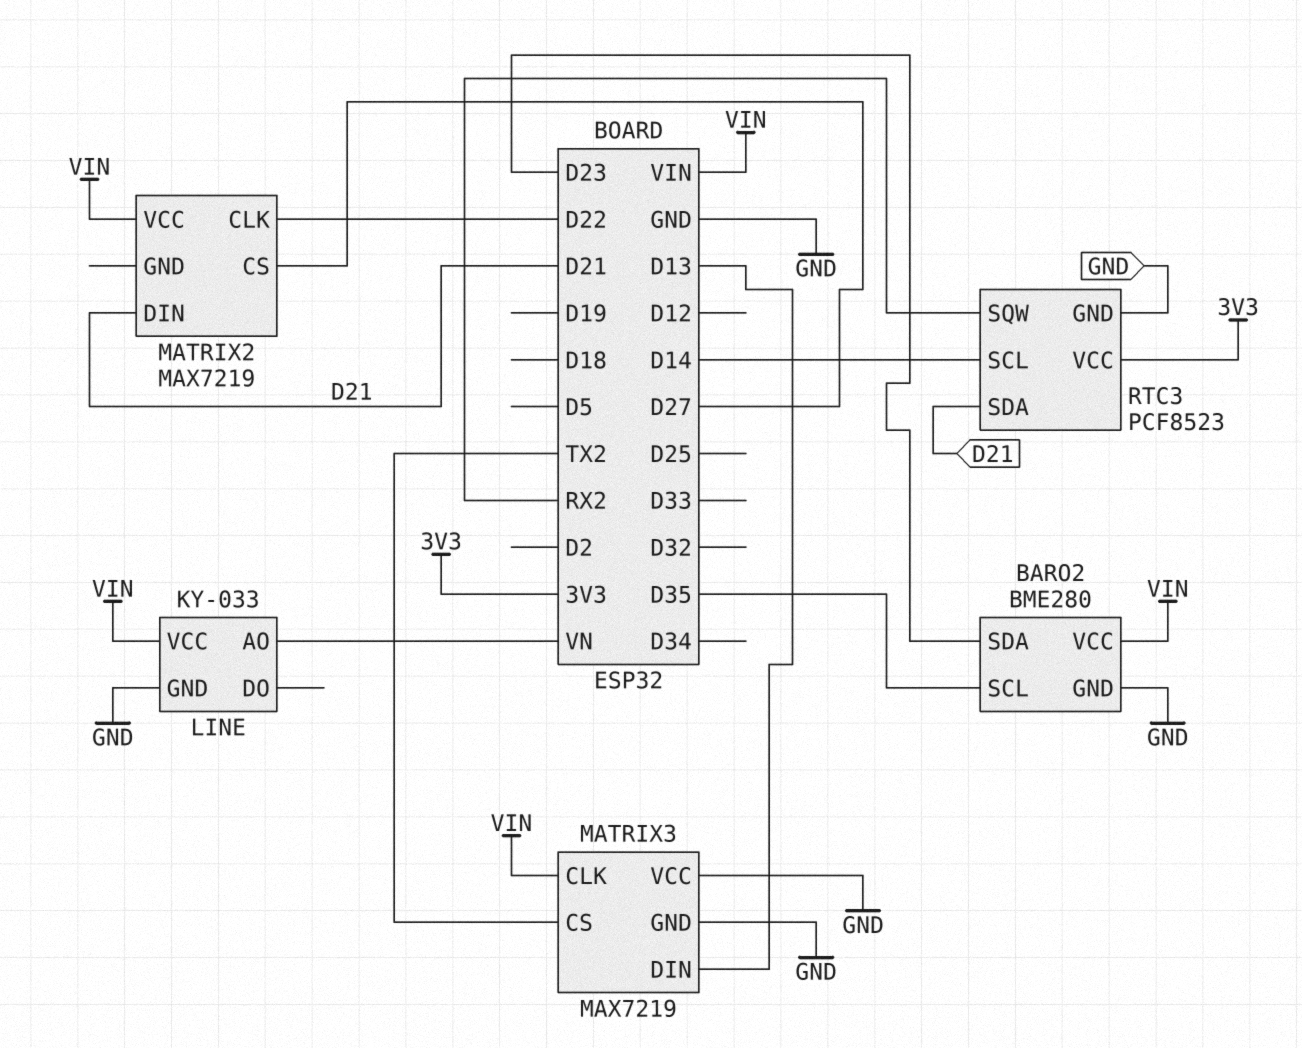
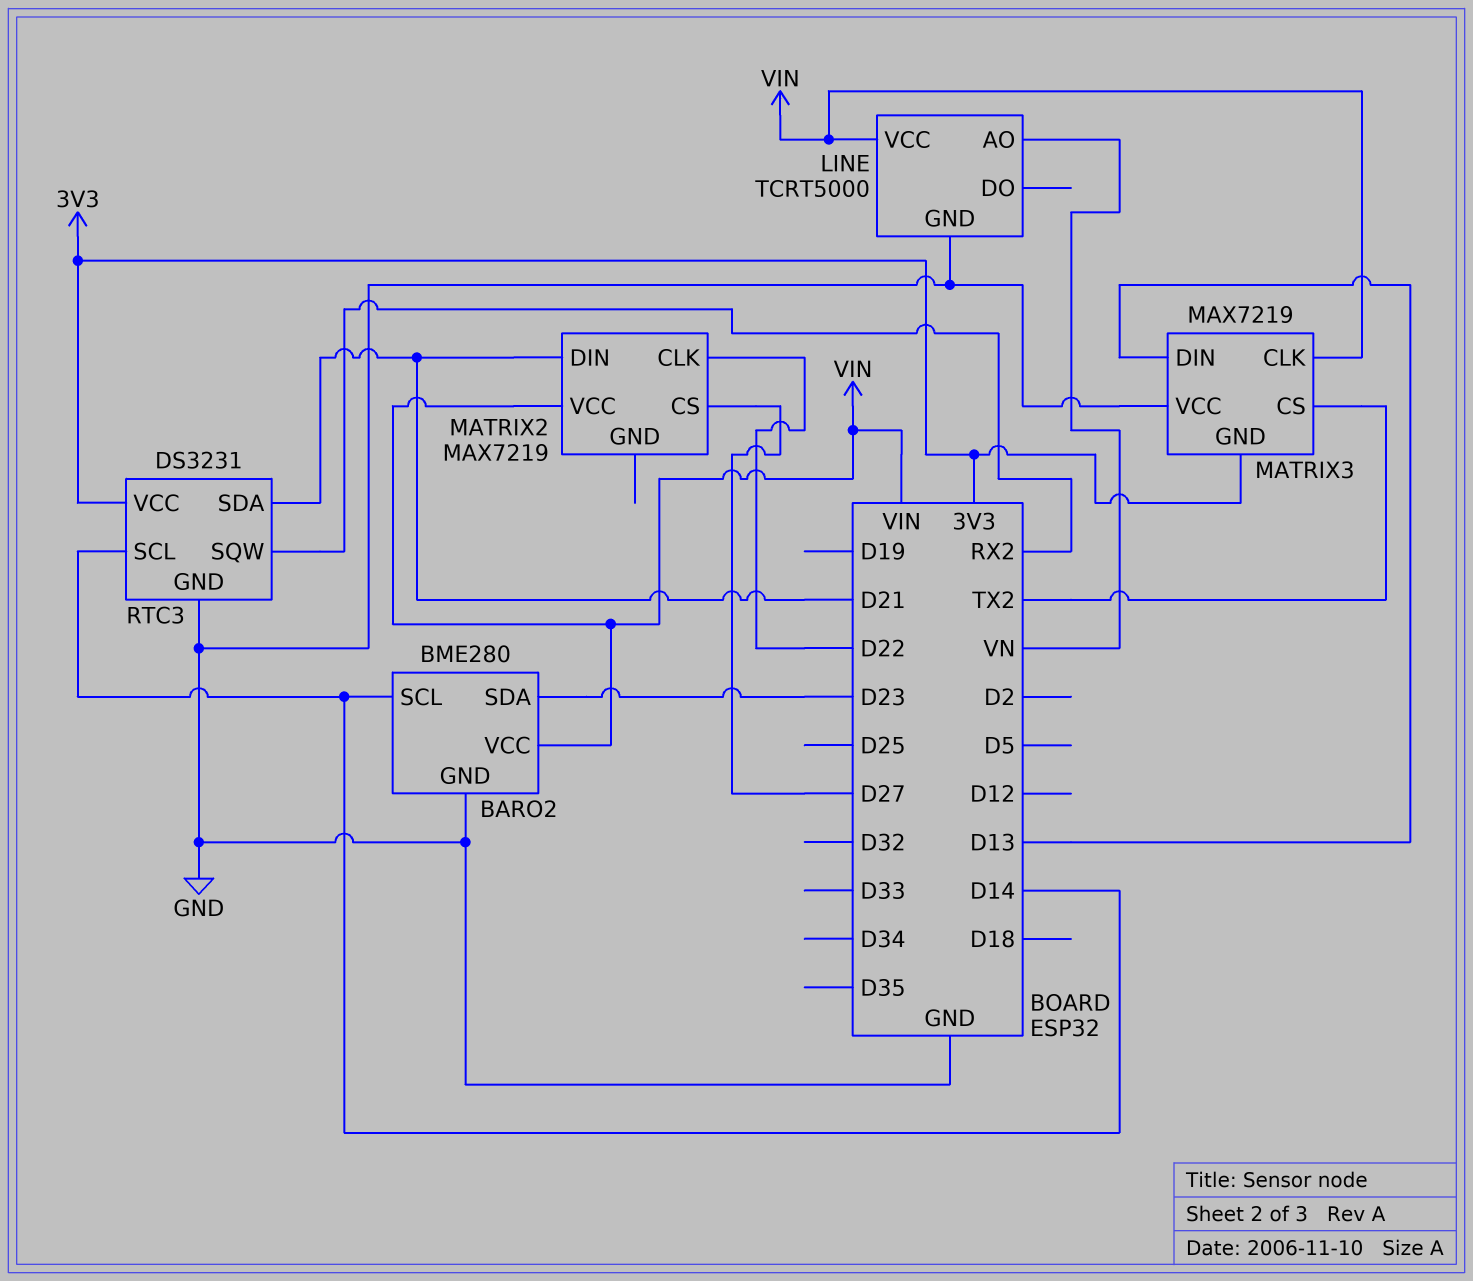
BARO2 pin SCL: D35 -> D14
LINE: KY-033 -> TCRT5000
MATRIX3 pin GND: GND -> 3V3
RTC3: PCF8523 -> DS3231

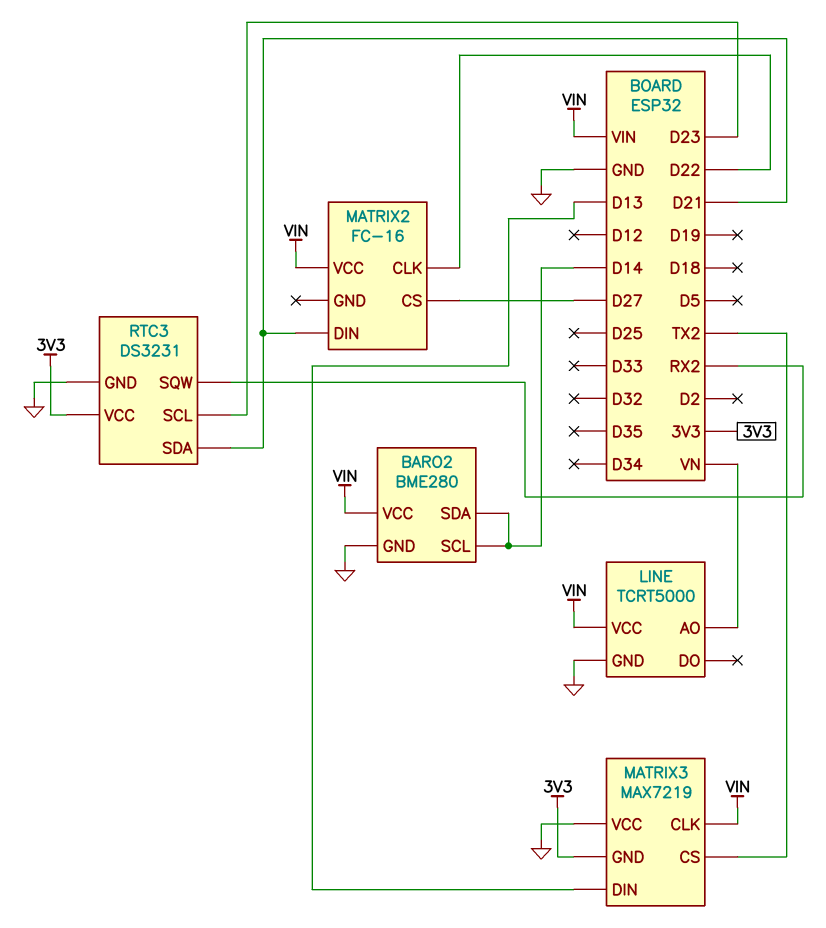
BARO2 pin SDA: D23 -> D14
MATRIX2: MAX7219 -> FC-16
RTC3 pin SCL: D14 -> D23

